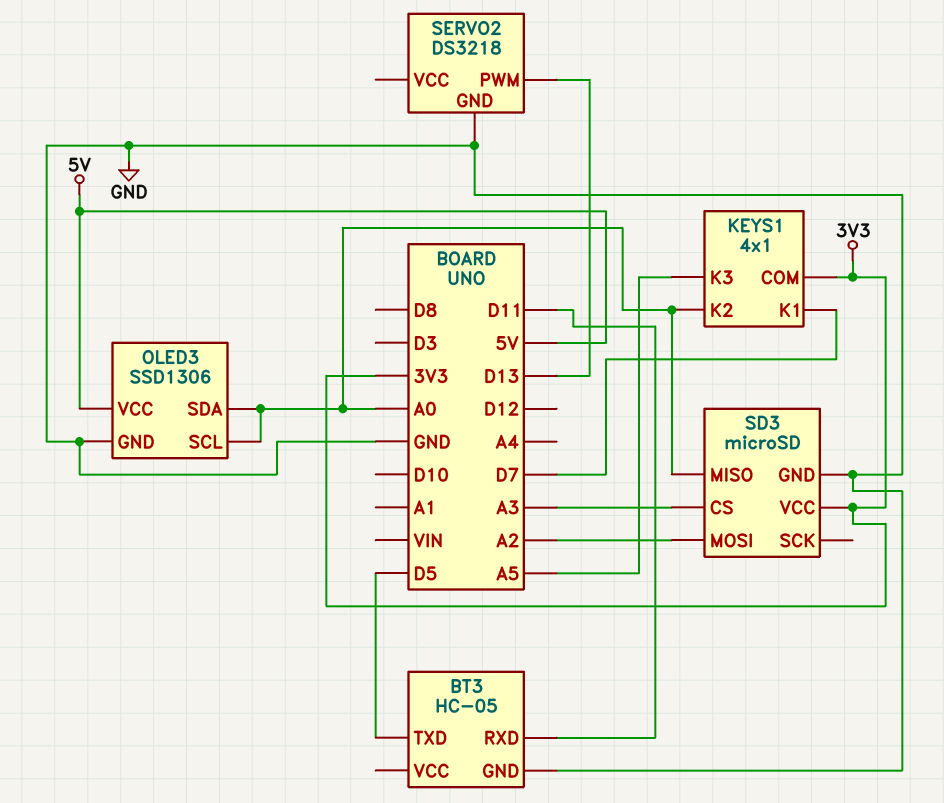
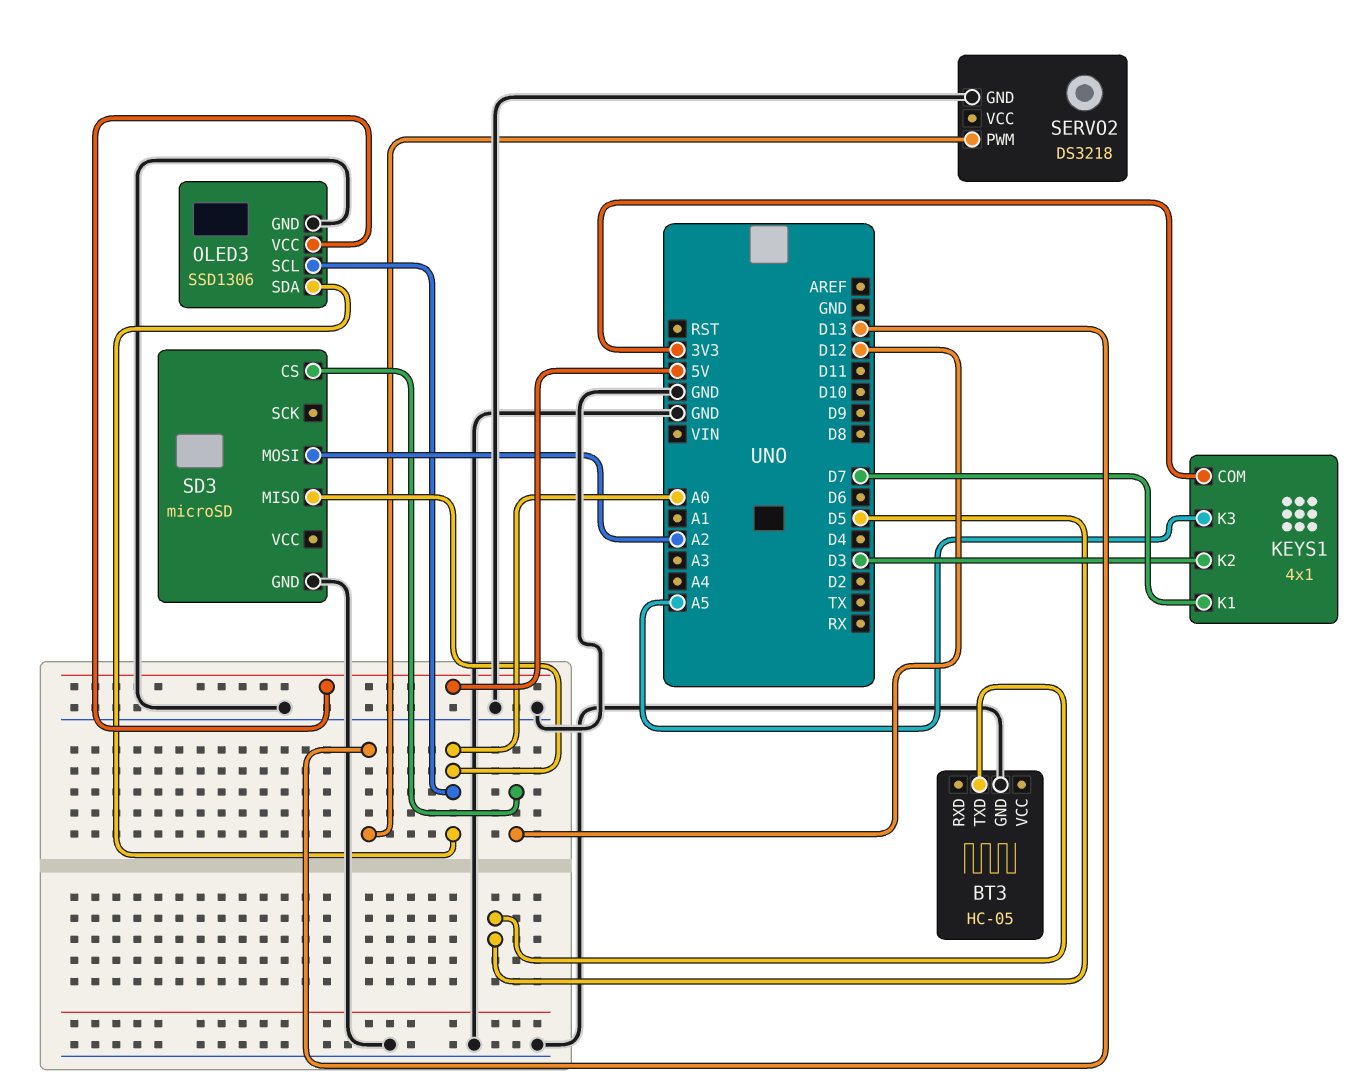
BT3 pin RXD: D11 -> none
KEYS1 pin K2: A0 -> D3
SD3 pin CS: A3 -> D12
SD3 pin VCC: 3V3 -> none

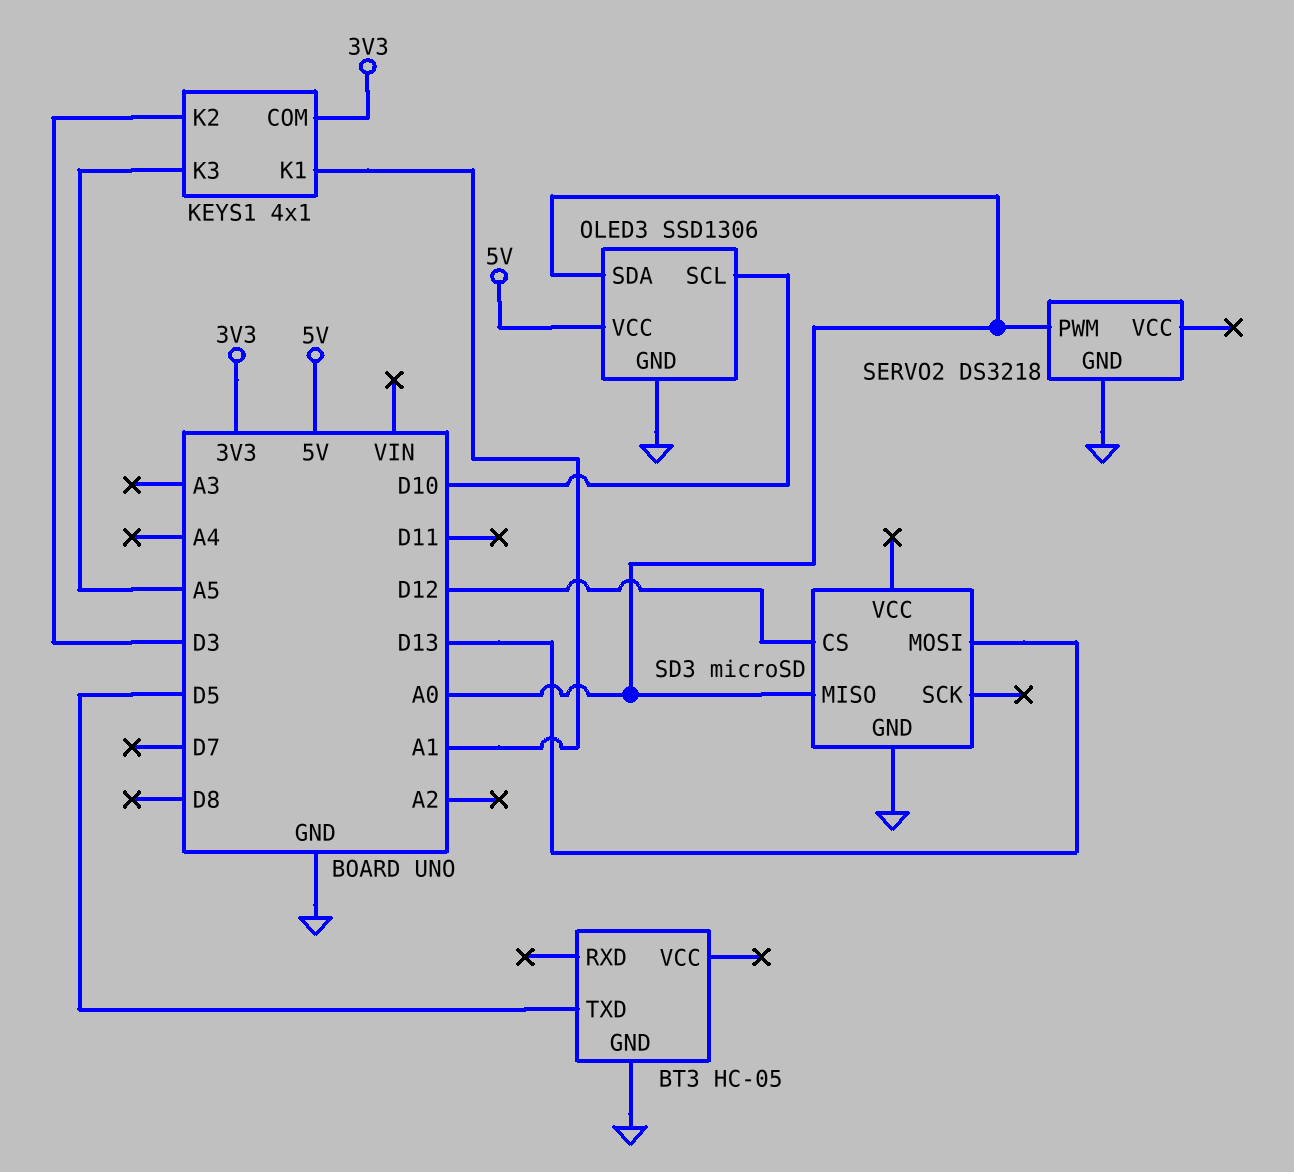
KEYS1 pin K1: D7 -> A1
OLED3 pin SCL: A0 -> D10
SD3 pin MOSI: A2 -> D13
SERVO2 pin PWM: D13 -> A0

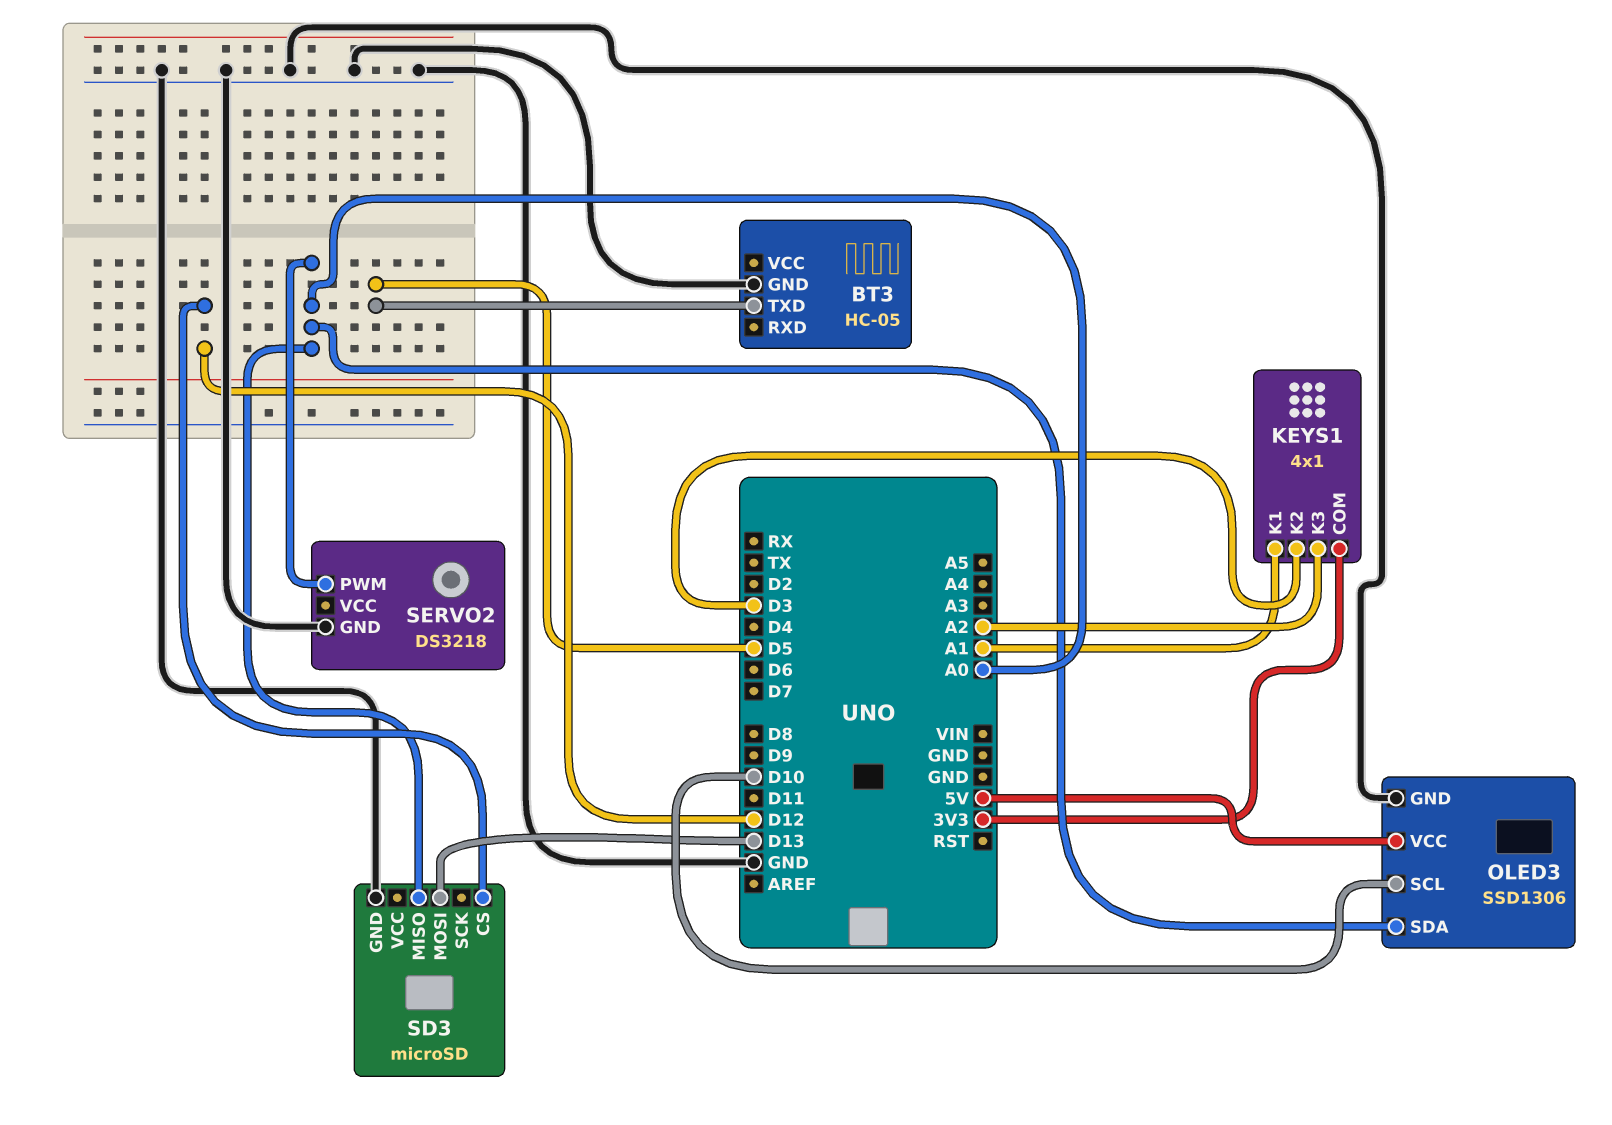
KEYS1 pin K3: A5 -> A2

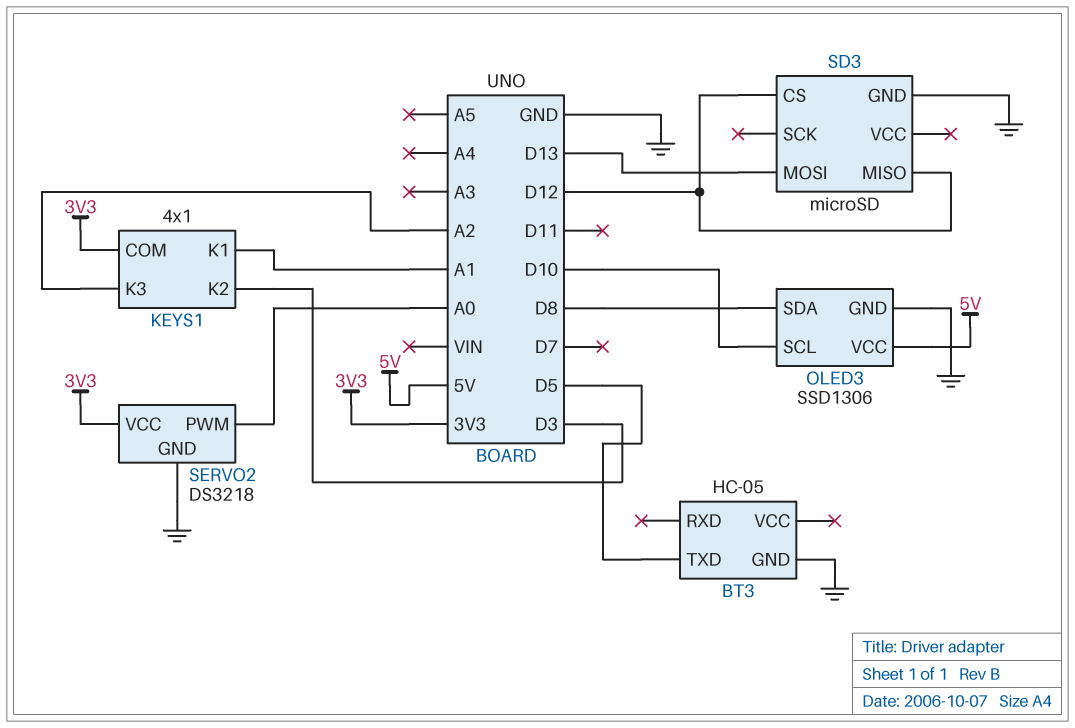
OLED3 pin SDA: A0 -> D8
SD3 pin MISO: A0 -> D12
SERVO2 pin VCC: none -> 3V3

